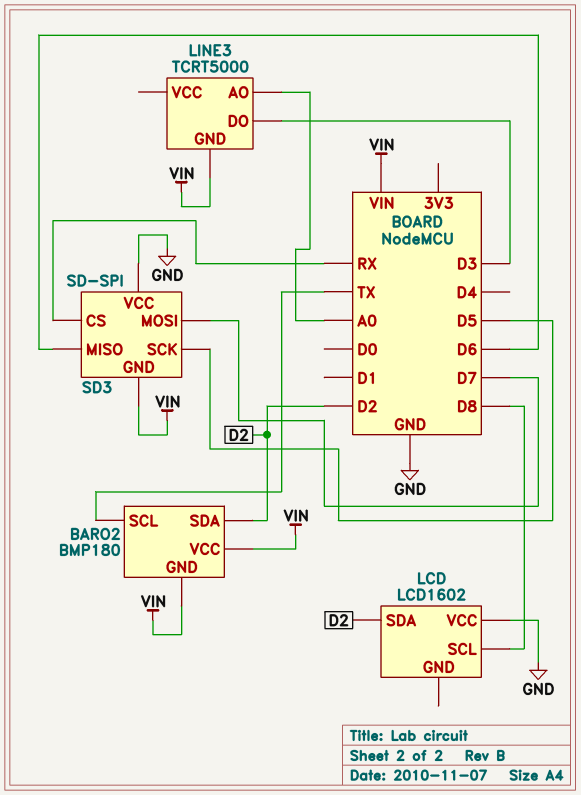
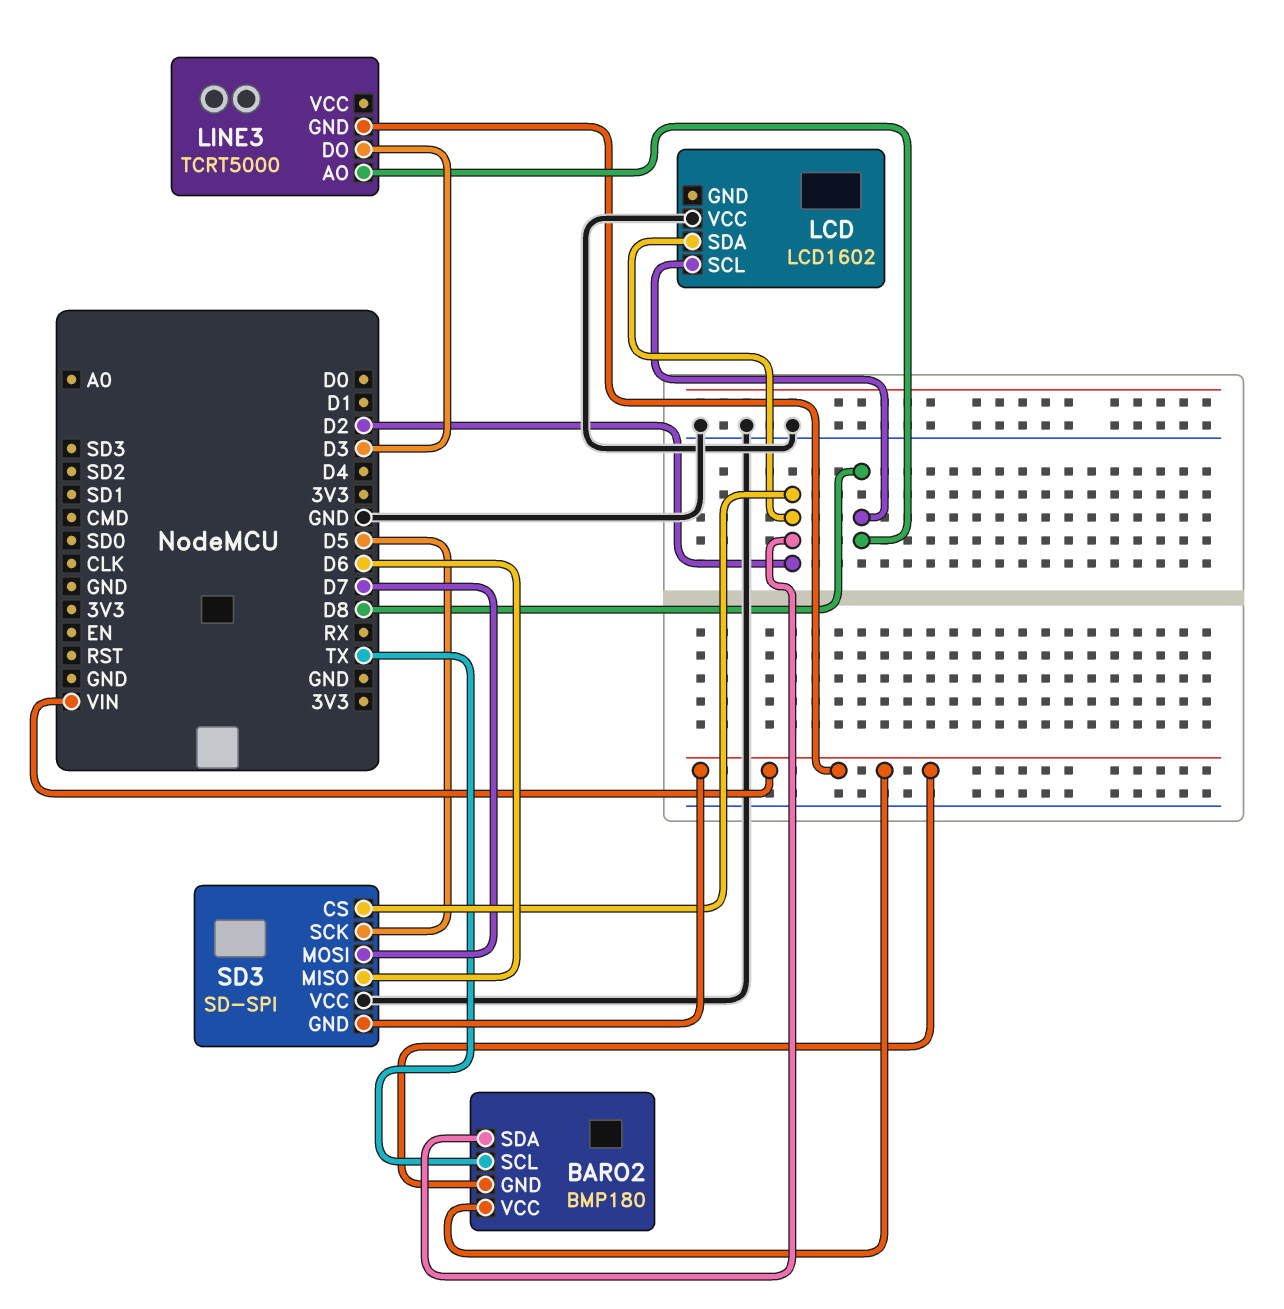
LINE3 pin AO: A0 -> D8
SD3 pin CS: RX -> D2

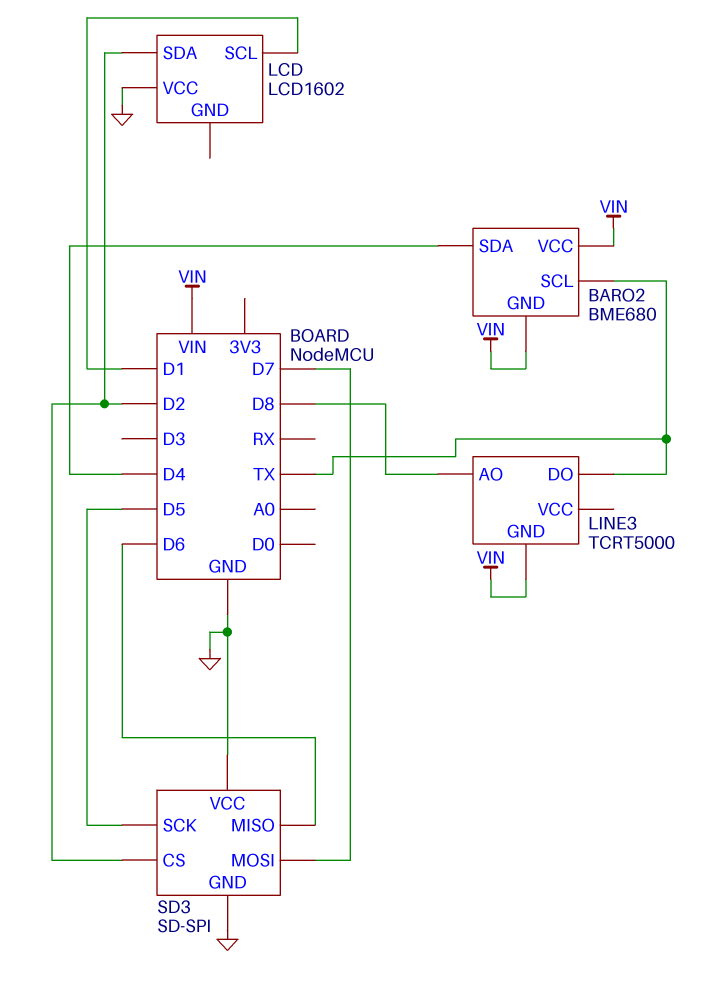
BARO2: BMP180 -> BME680
BARO2 pin SDA: D2 -> D4
LCD pin SCL: D8 -> D1
LINE3 pin DO: D3 -> TX
SD3 pin GND: VIN -> GND

